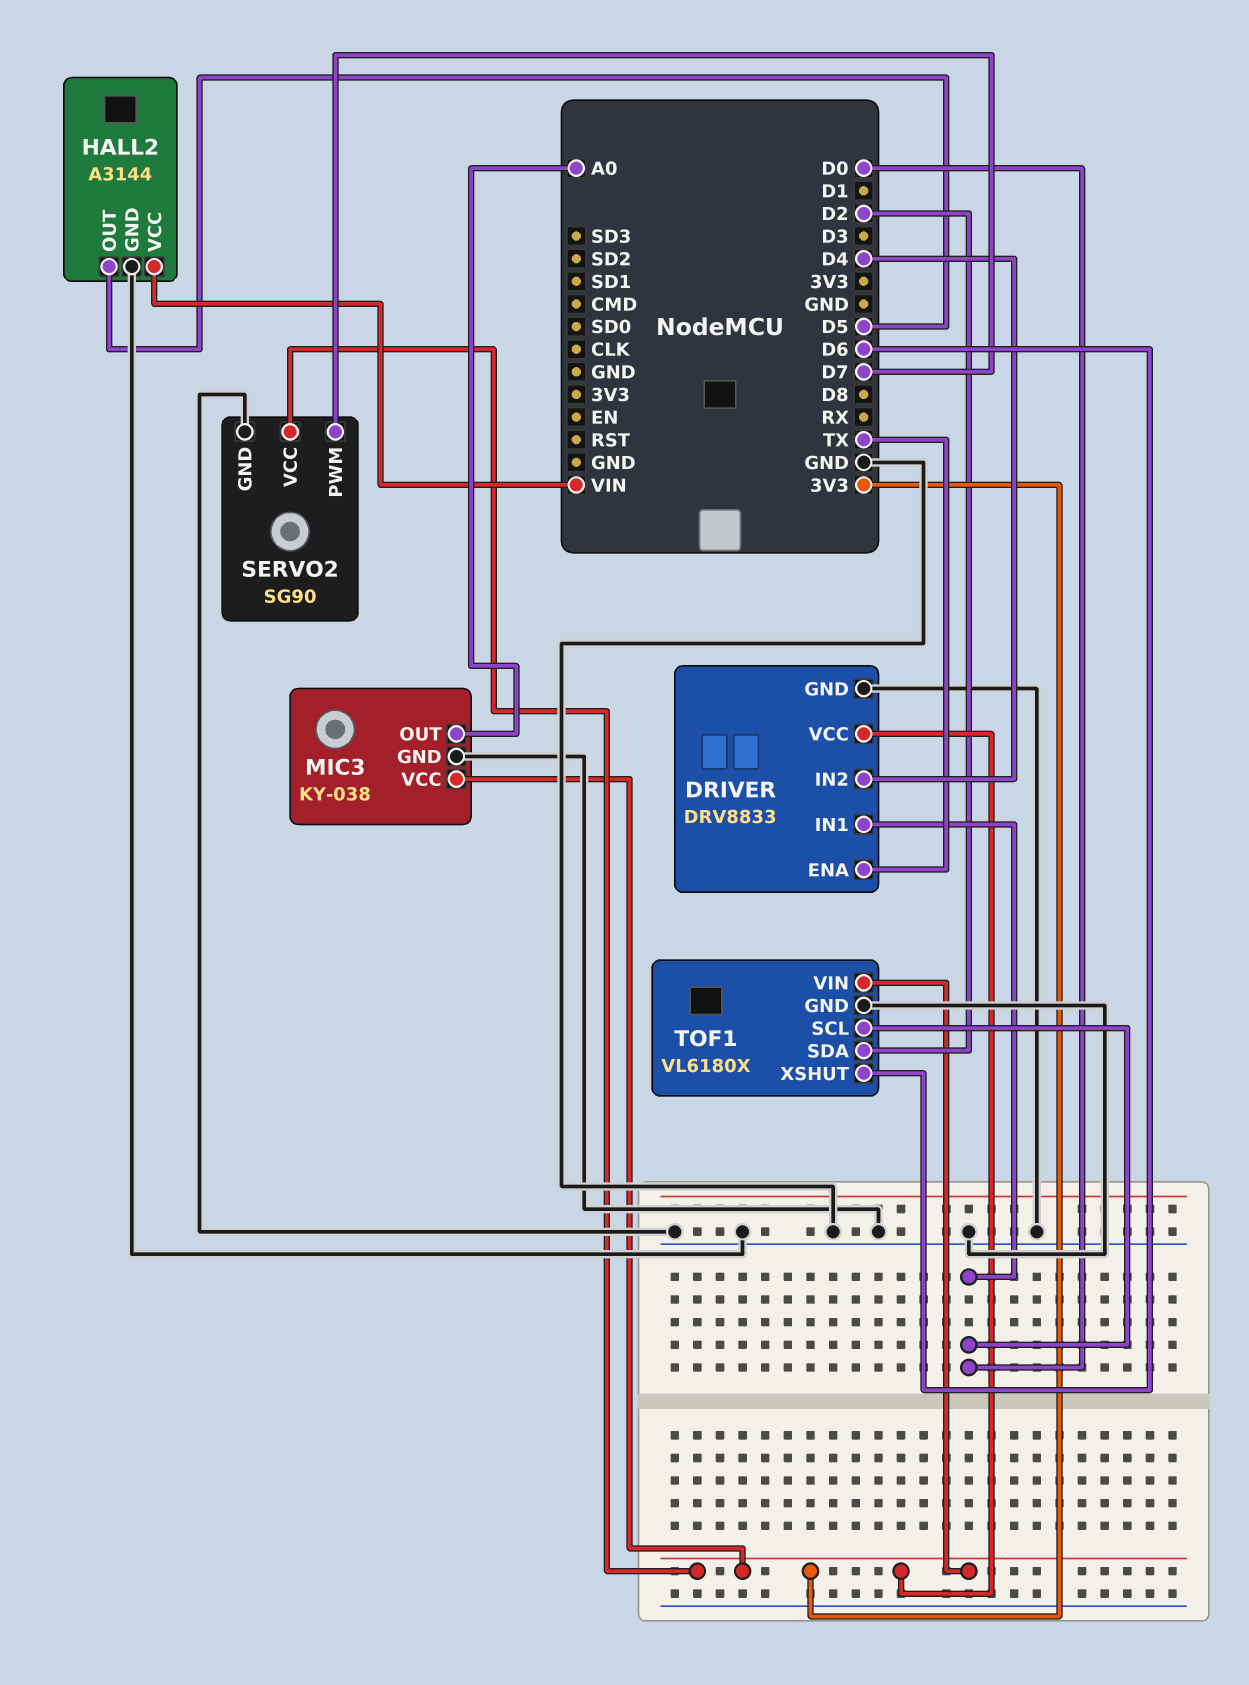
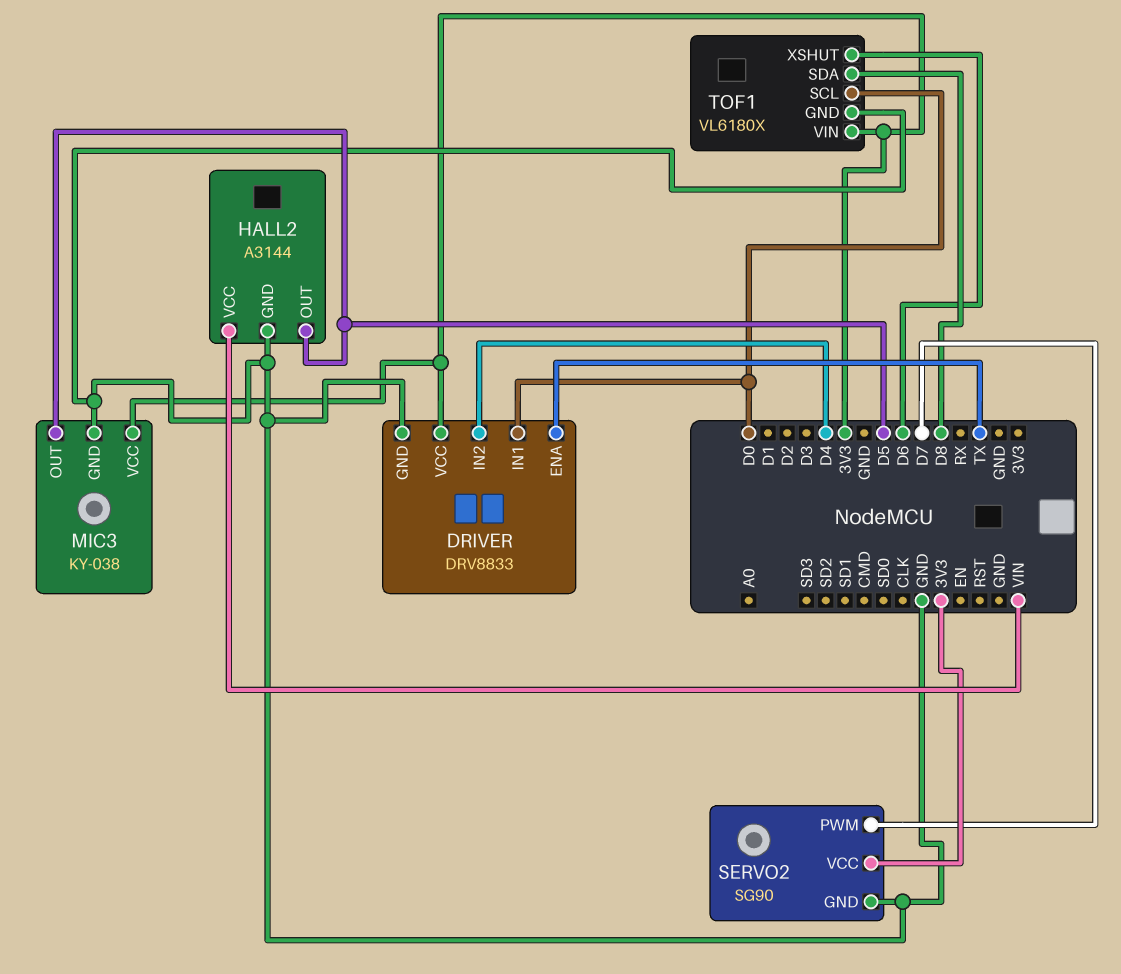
MIC3 pin OUT: A0 -> D5
TOF1 pin SDA: D2 -> D8

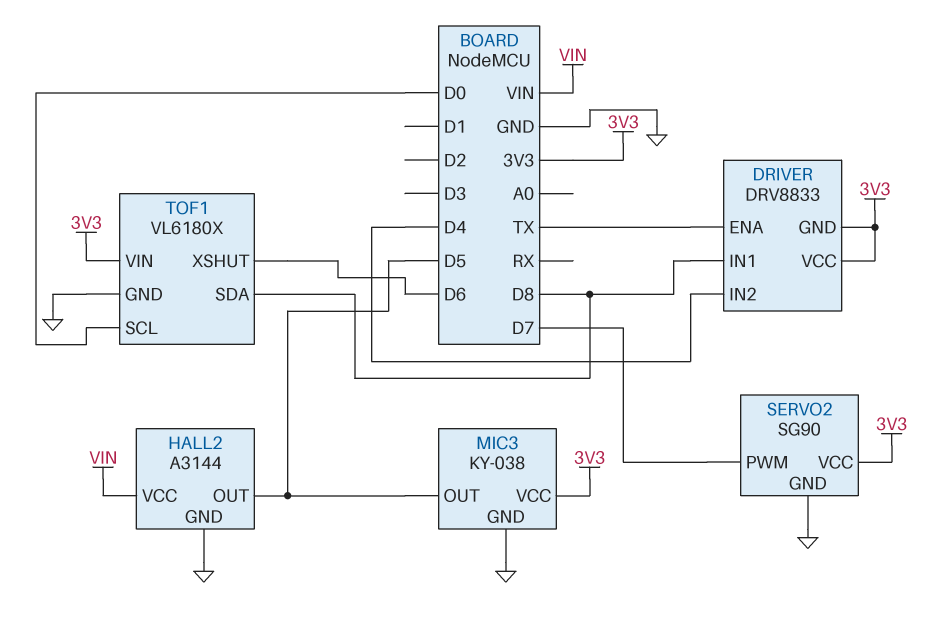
DRIVER pin GND: GND -> 3V3
DRIVER pin IN1: D0 -> D8

